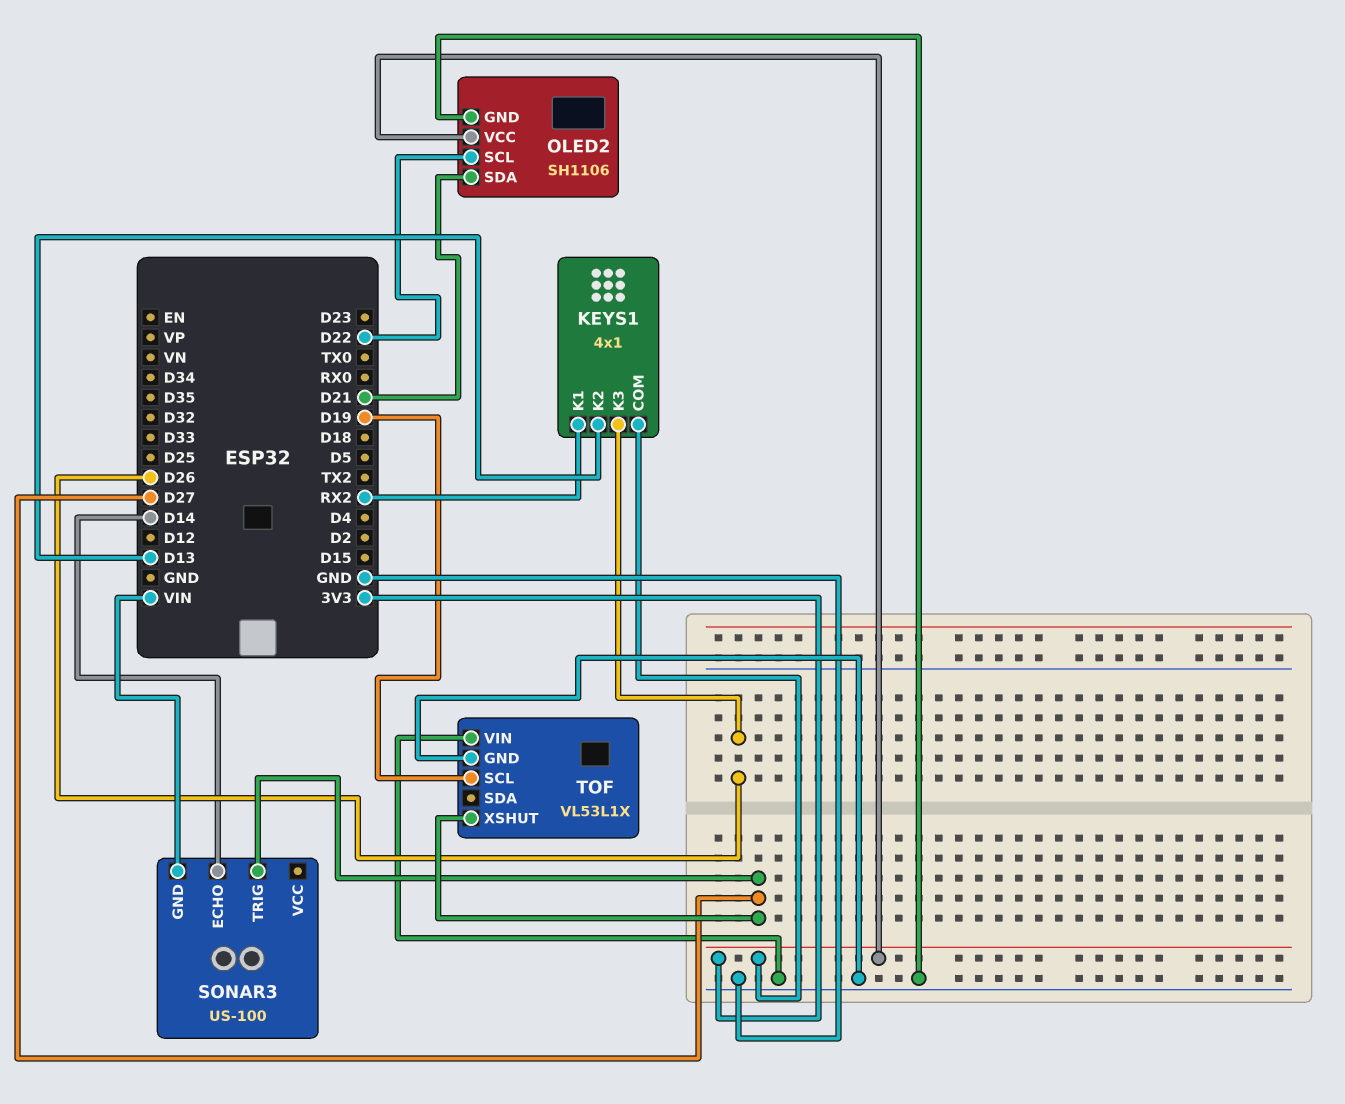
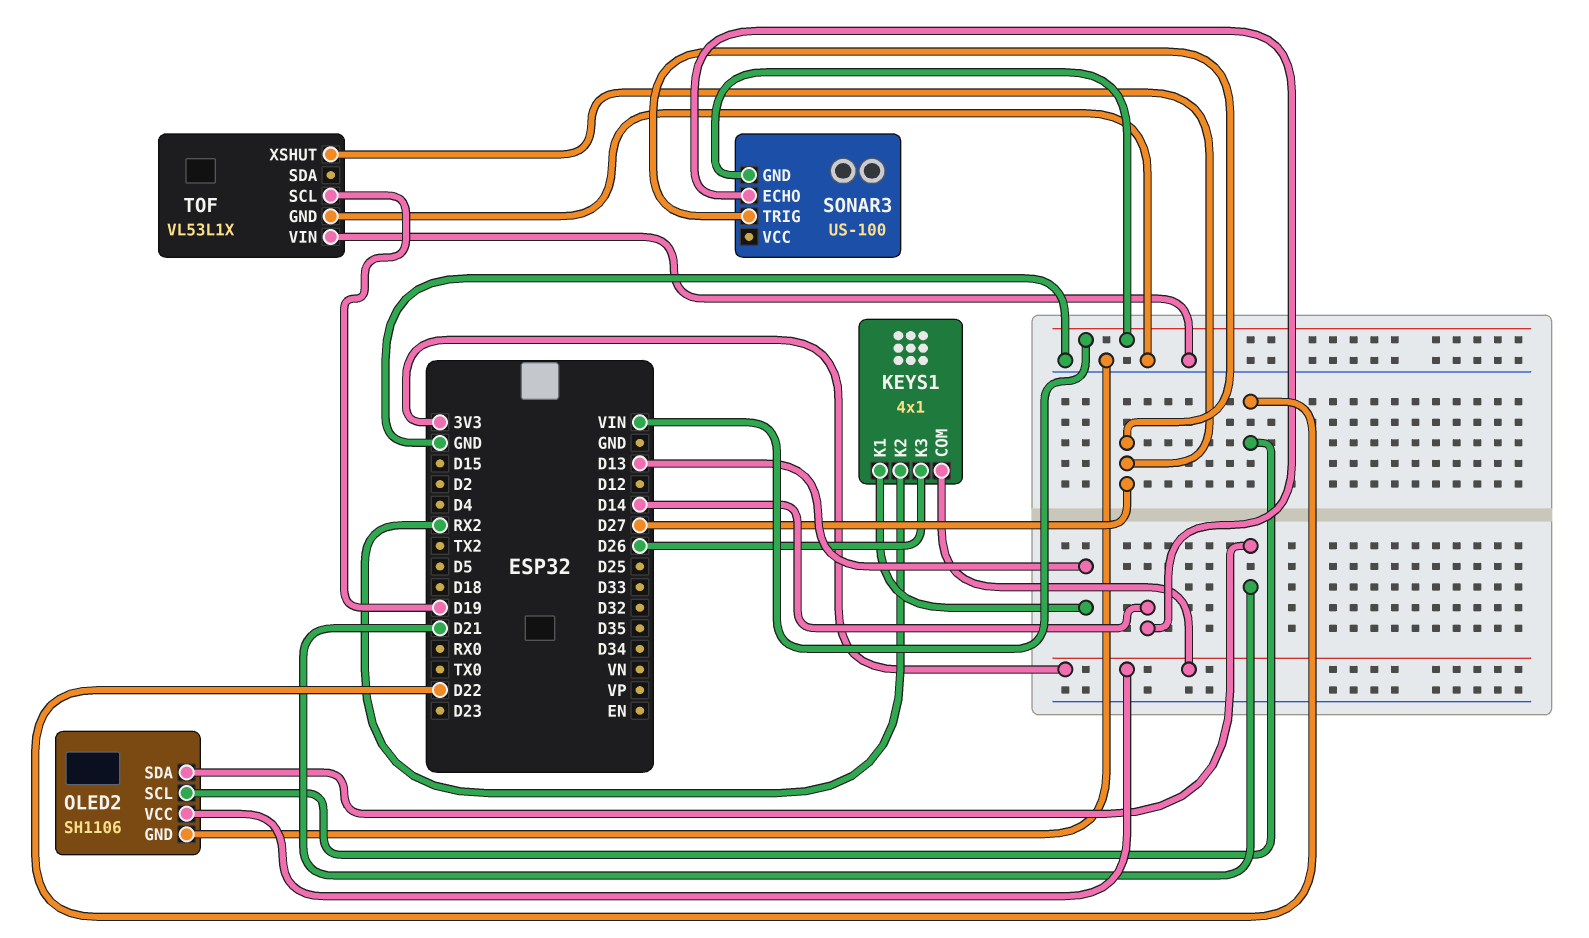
KEYS1 pin K1: RX2 -> D13
KEYS1 pin K2: D13 -> RX2

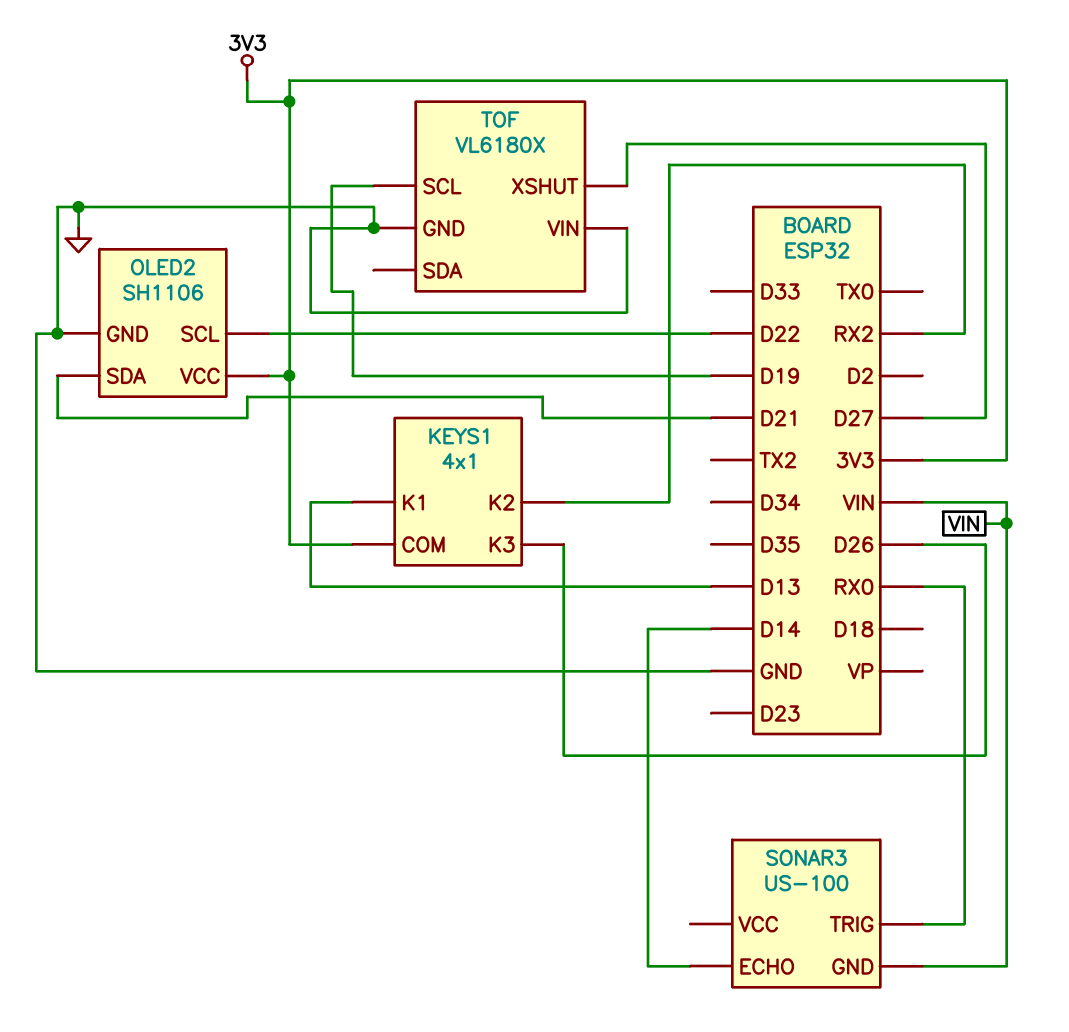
SONAR3 pin TRIG: D27 -> RX0
TOF: VL53L1X -> VL6180X

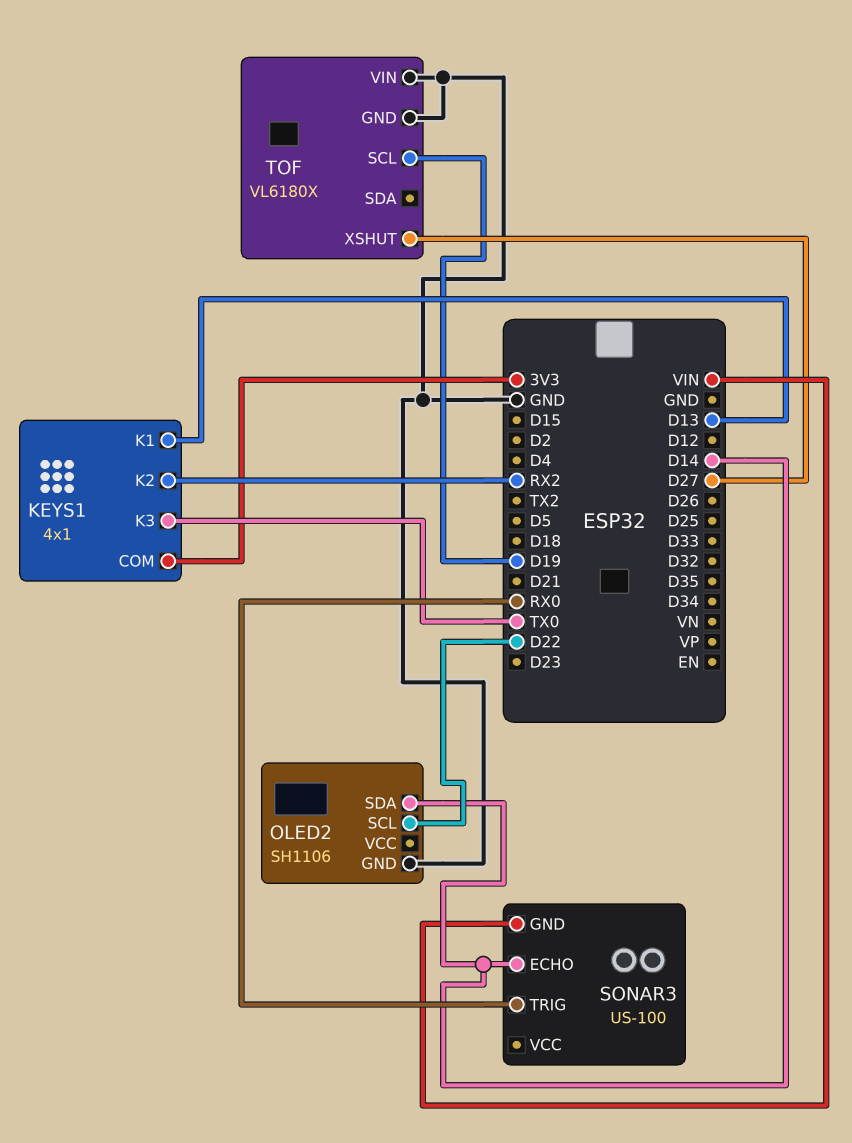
KEYS1 pin K3: D26 -> TX0
OLED2 pin SDA: D21 -> D14
OLED2 pin VCC: 3V3 -> none

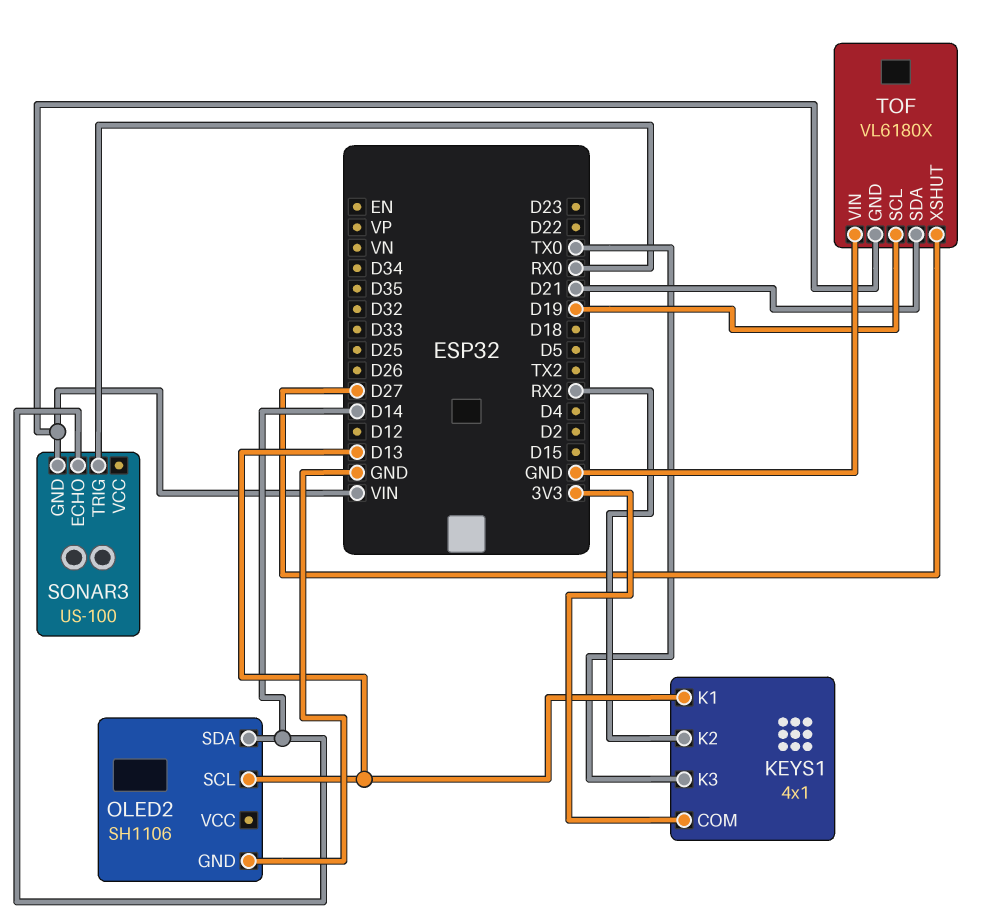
OLED2 pin SCL: D22 -> D13
TOF pin GND: GND -> VIN
TOF pin SDA: none -> D21

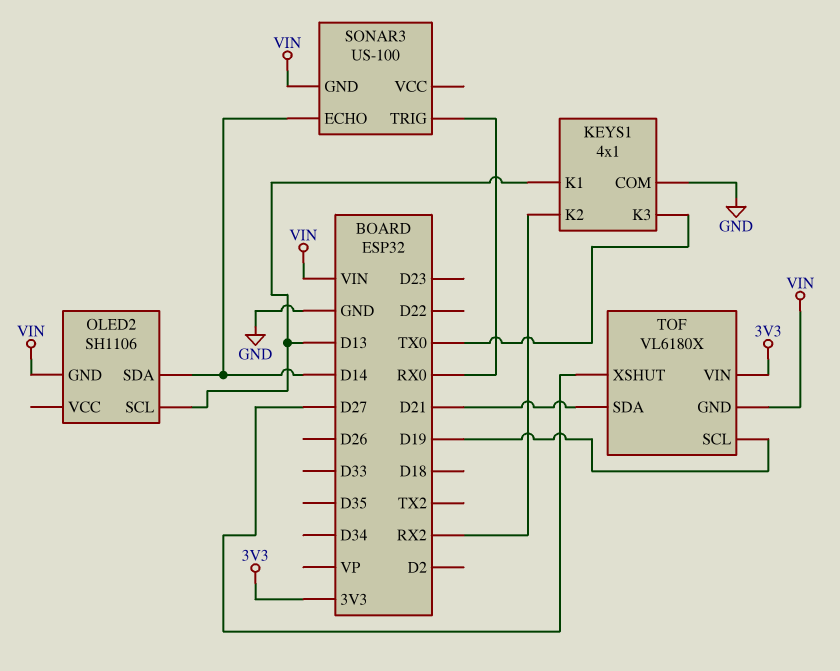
KEYS1 pin COM: 3V3 -> GND
OLED2 pin GND: GND -> VIN
TOF pin VIN: GND -> 3V3

